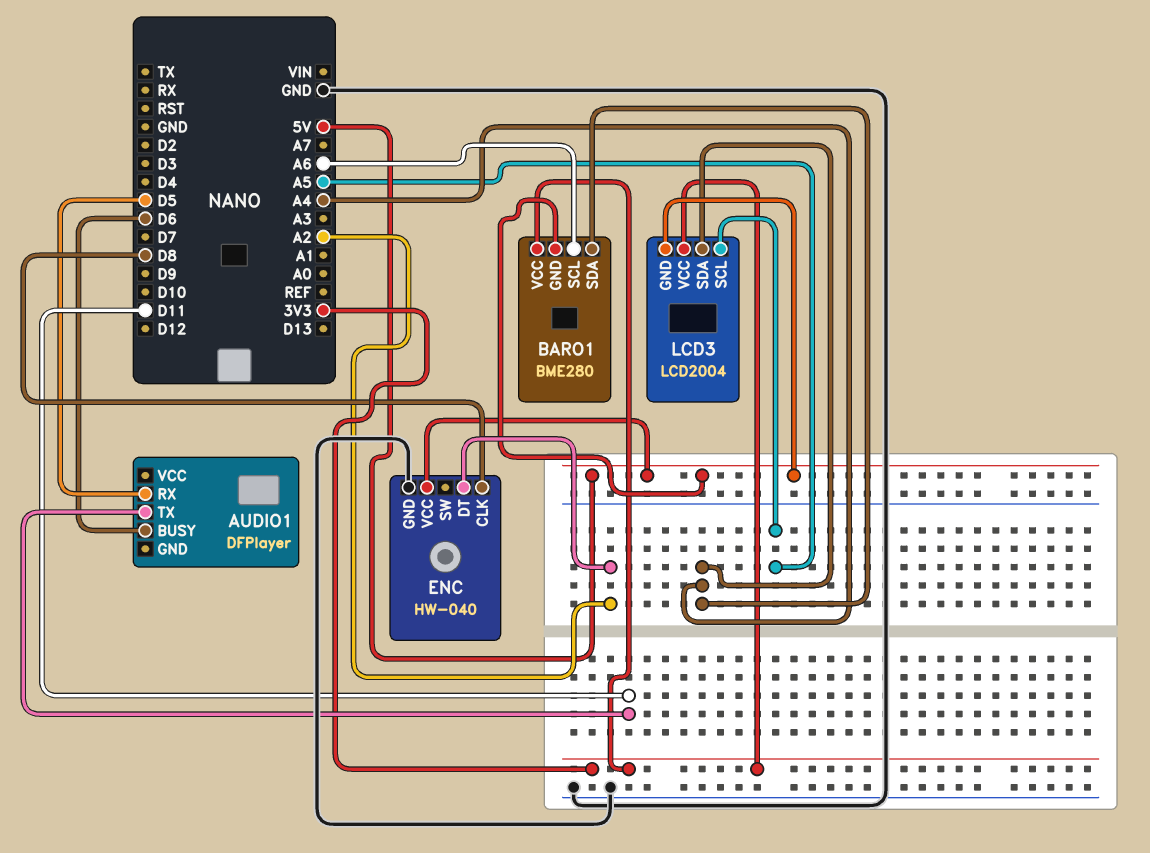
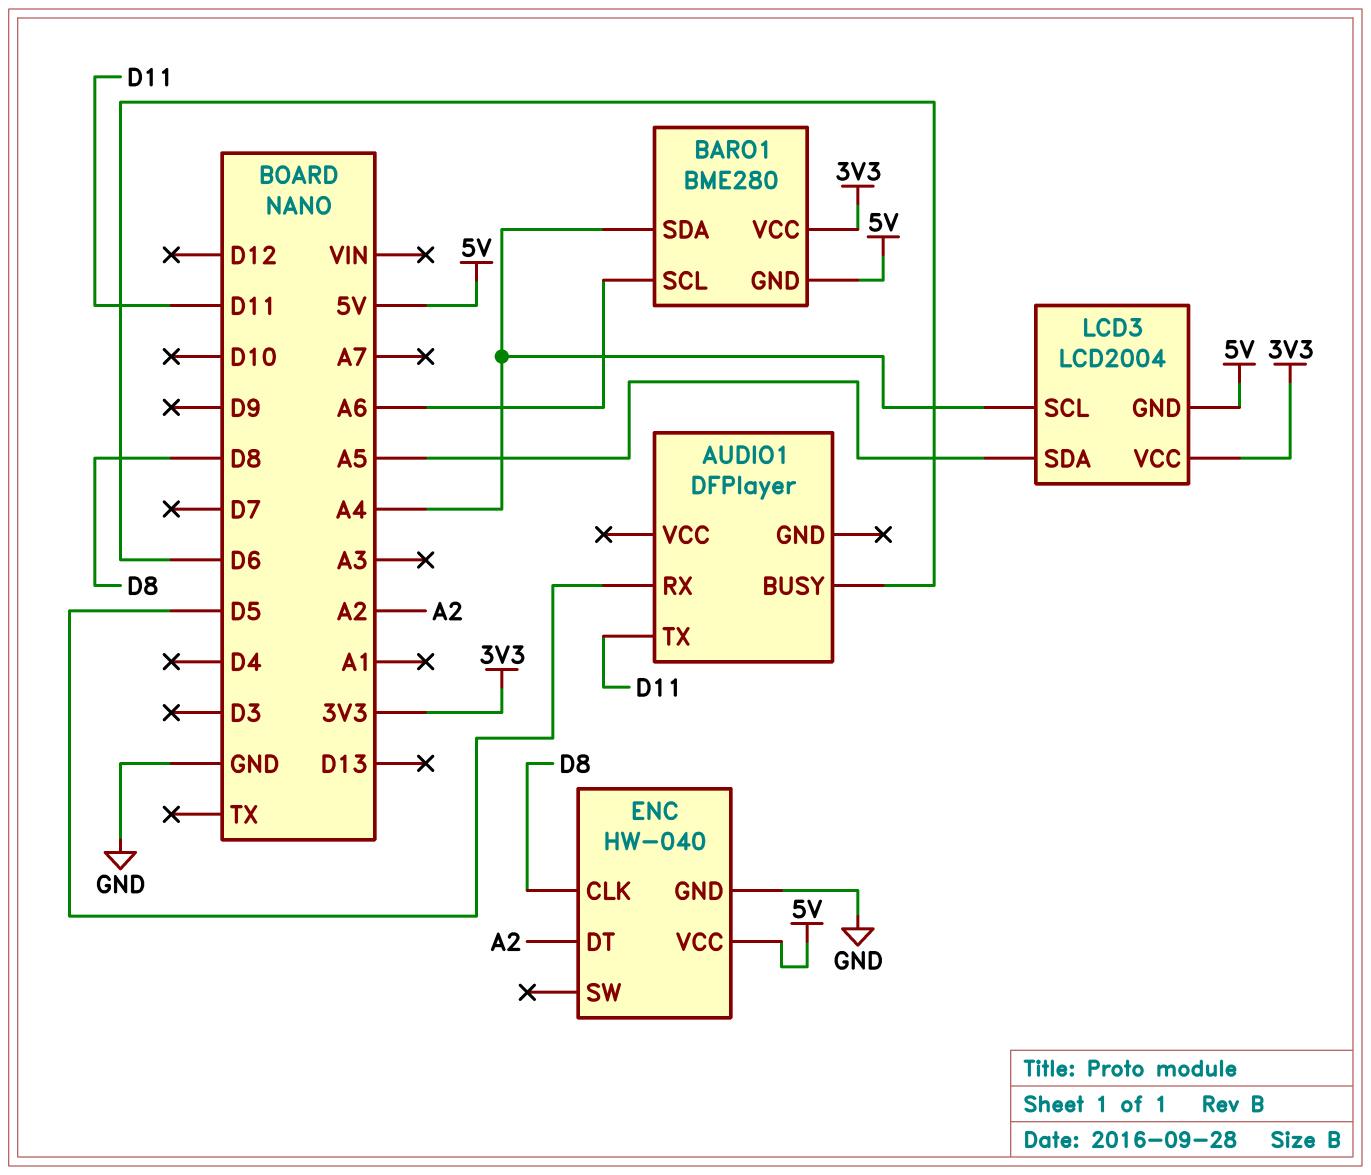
LCD3 pin SCL: A5 -> A4
LCD3 pin SDA: A4 -> A5

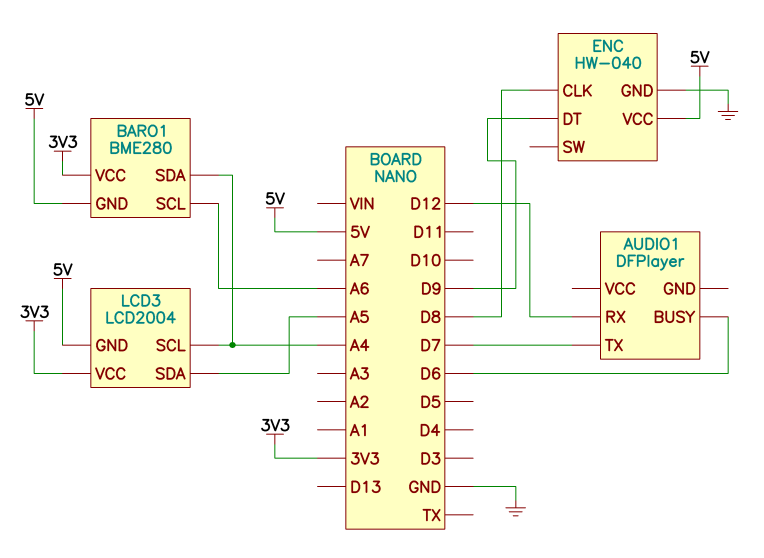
AUDIO1 pin RX: D5 -> D12
AUDIO1 pin TX: D11 -> D7
ENC pin DT: A2 -> D9

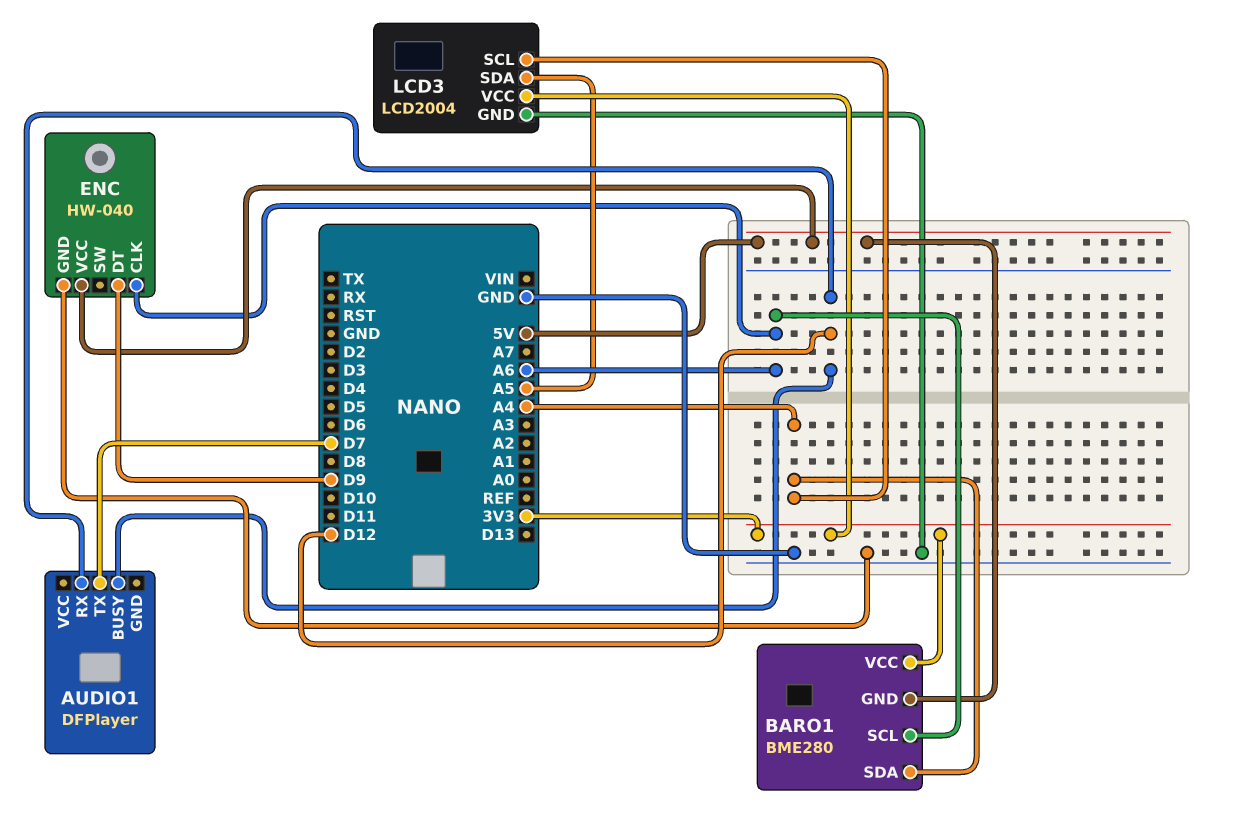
AUDIO1 pin BUSY: D6 -> D12
ENC pin CLK: D8 -> A6
LCD3 pin GND: 5V -> GND

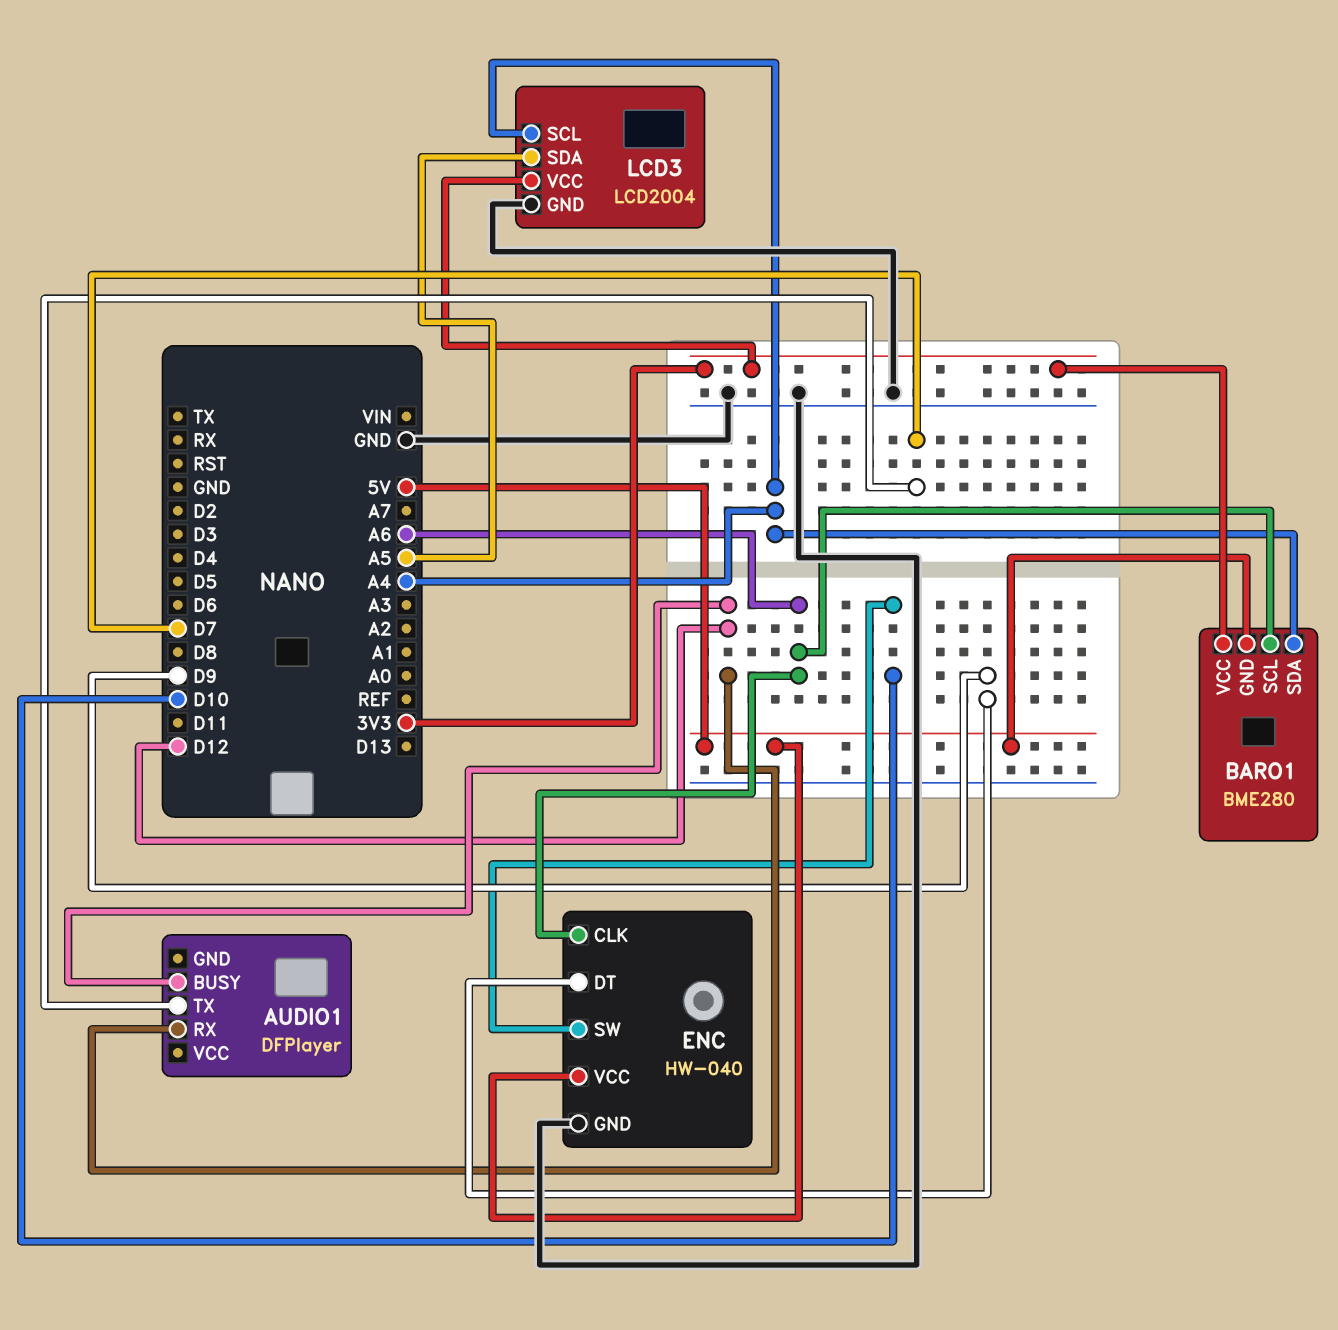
ENC pin SW: none -> D10

